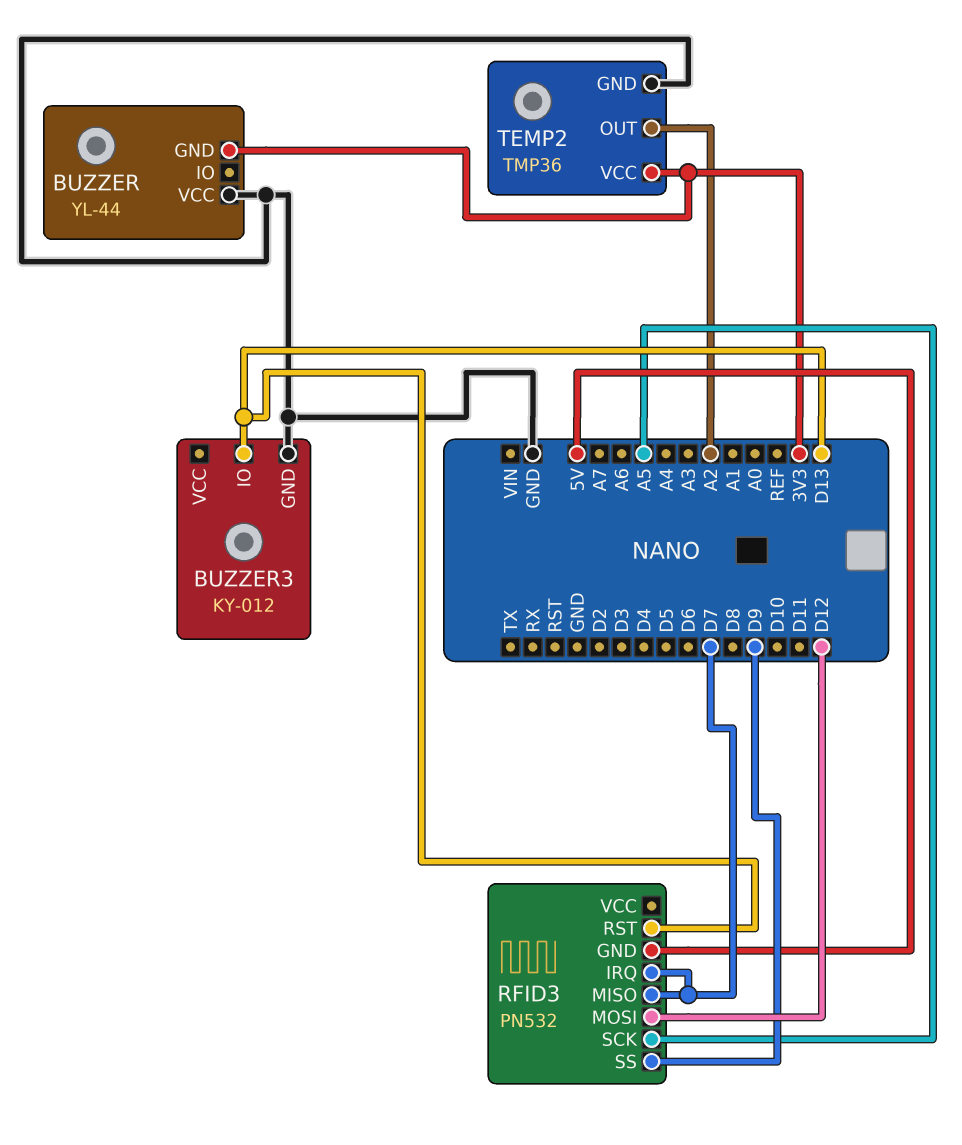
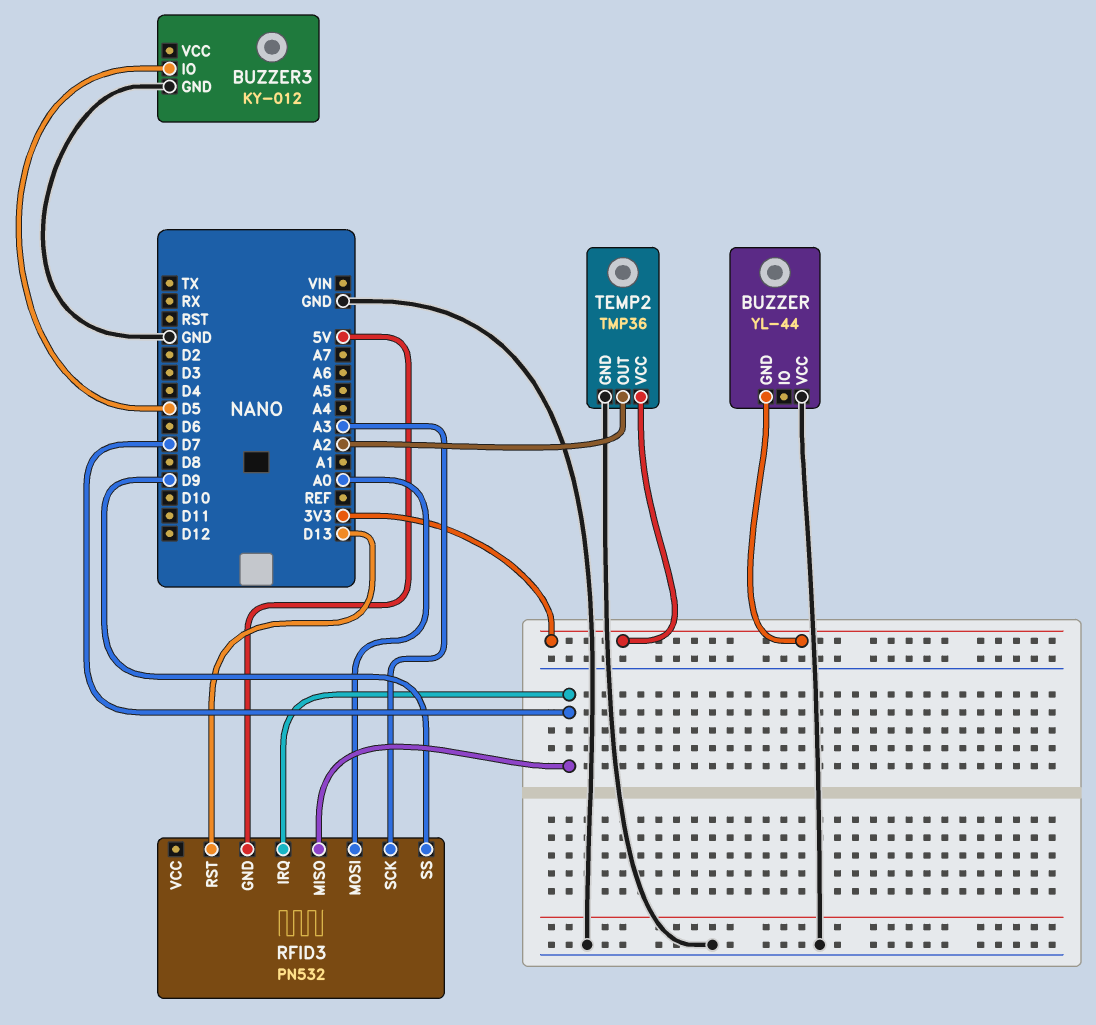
BUZZER3 pin IO: D13 -> D5
RFID3 pin MOSI: D12 -> A0
RFID3 pin SCK: A5 -> A3

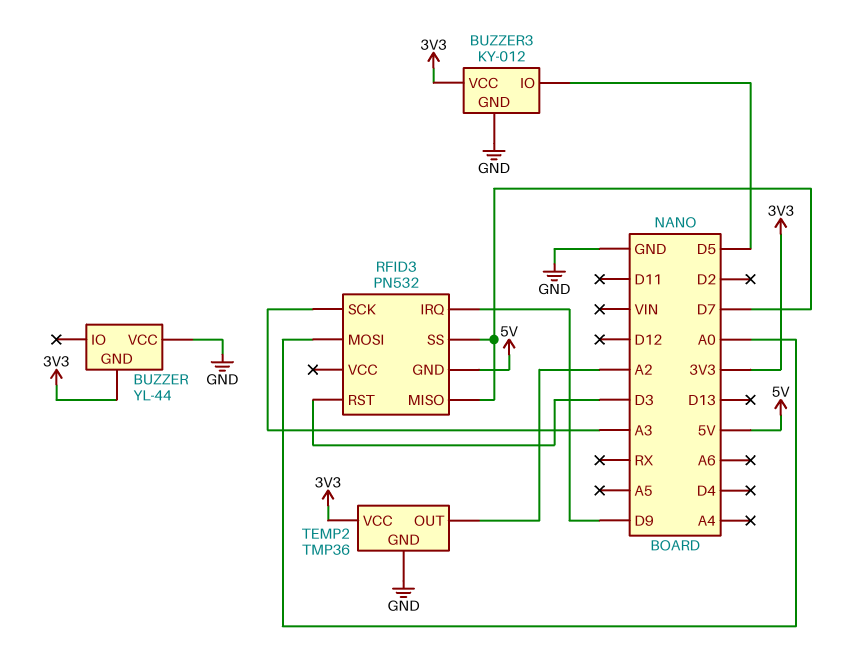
BUZZER3 pin VCC: none -> 3V3
RFID3 pin IRQ: D7 -> D9
RFID3 pin RST: D13 -> D3
RFID3 pin SS: D9 -> D7

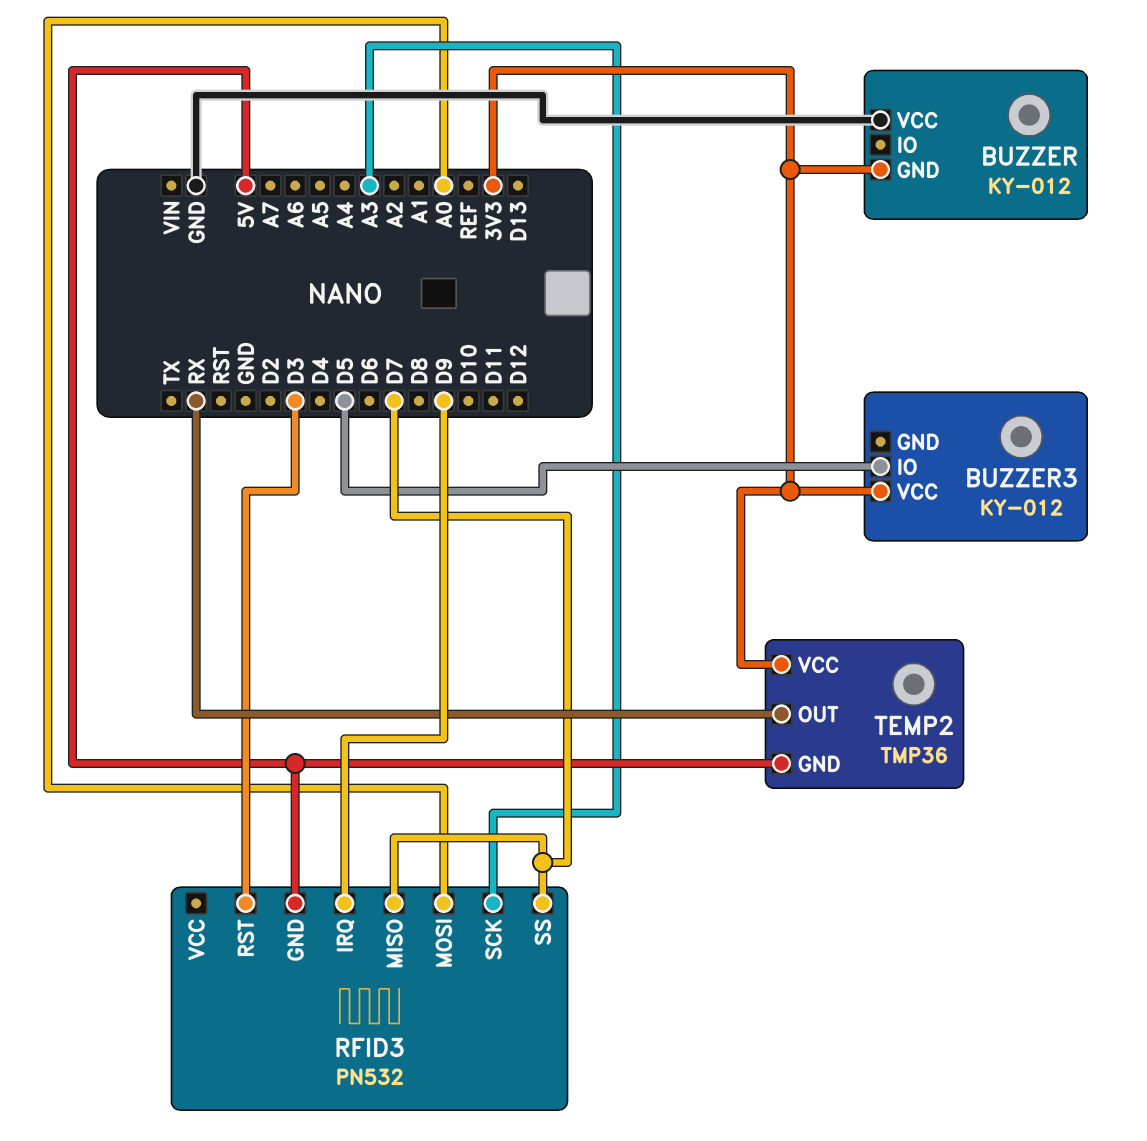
BUZZER: YL-44 -> KY-012
BUZZER3 pin GND: GND -> none
TEMP2 pin GND: GND -> 5V
TEMP2 pin OUT: A2 -> RX

